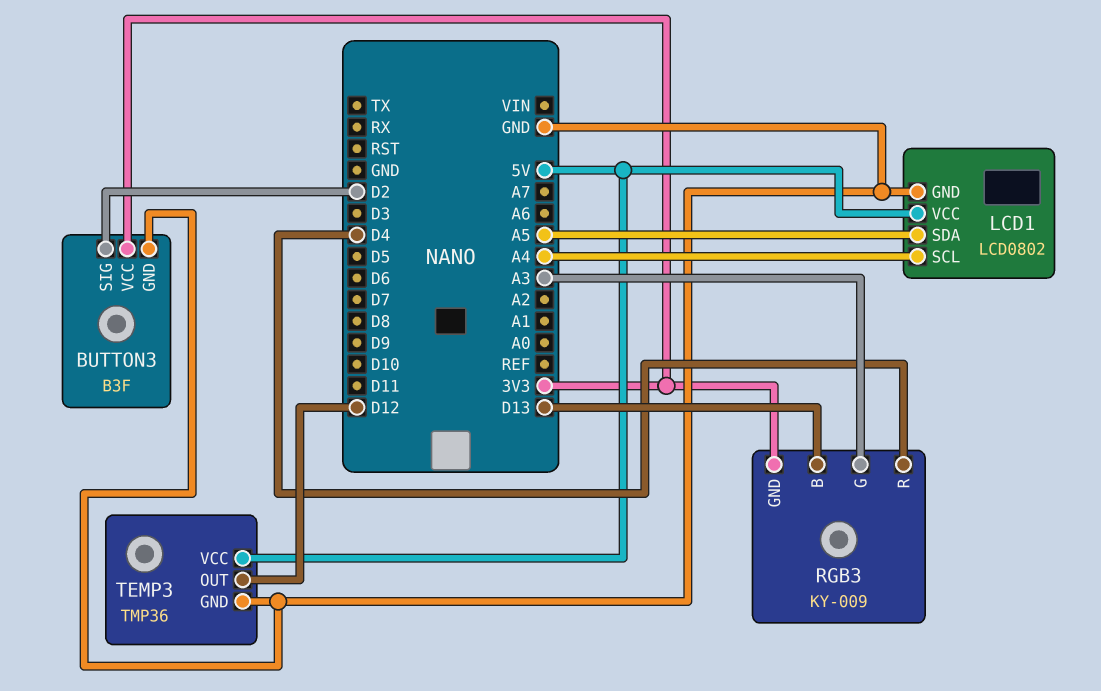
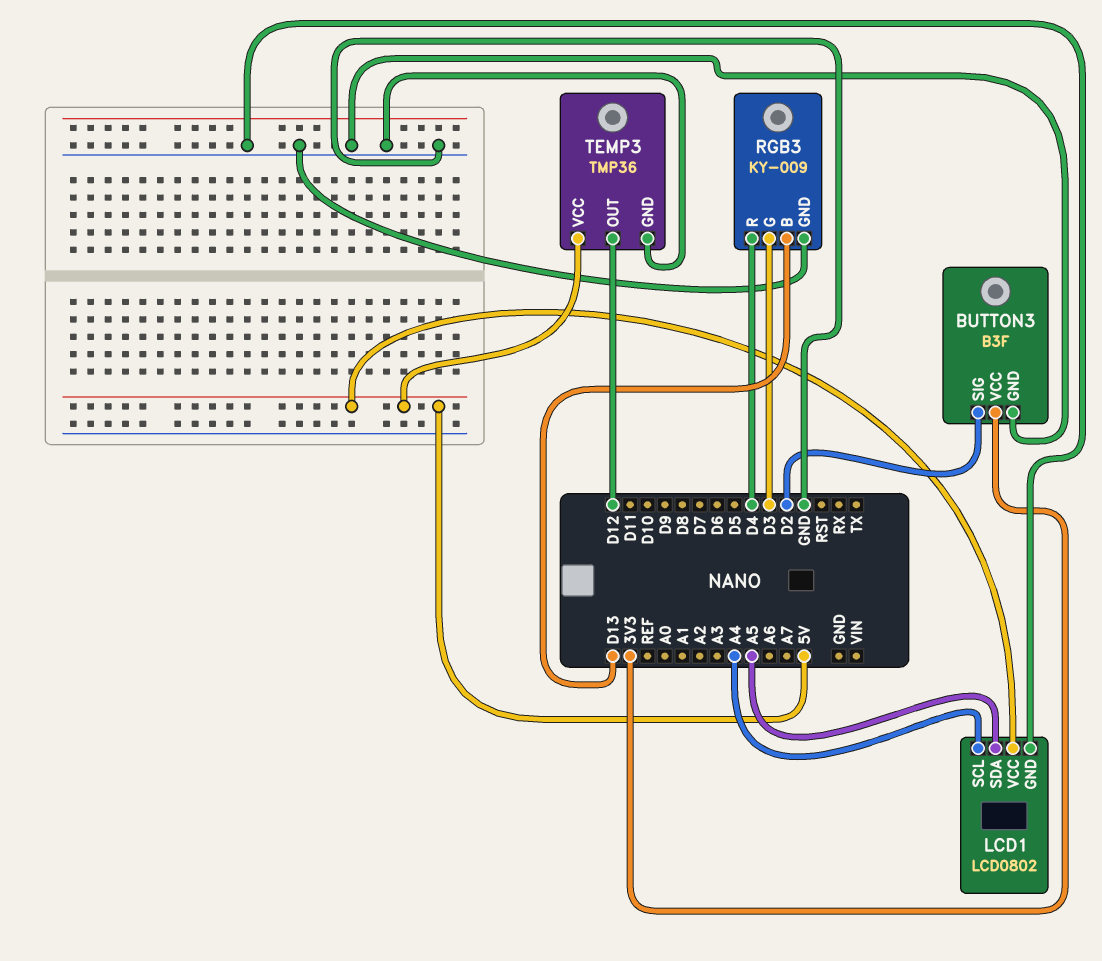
RGB3 pin G: A3 -> D3
RGB3 pin GND: 3V3 -> GND

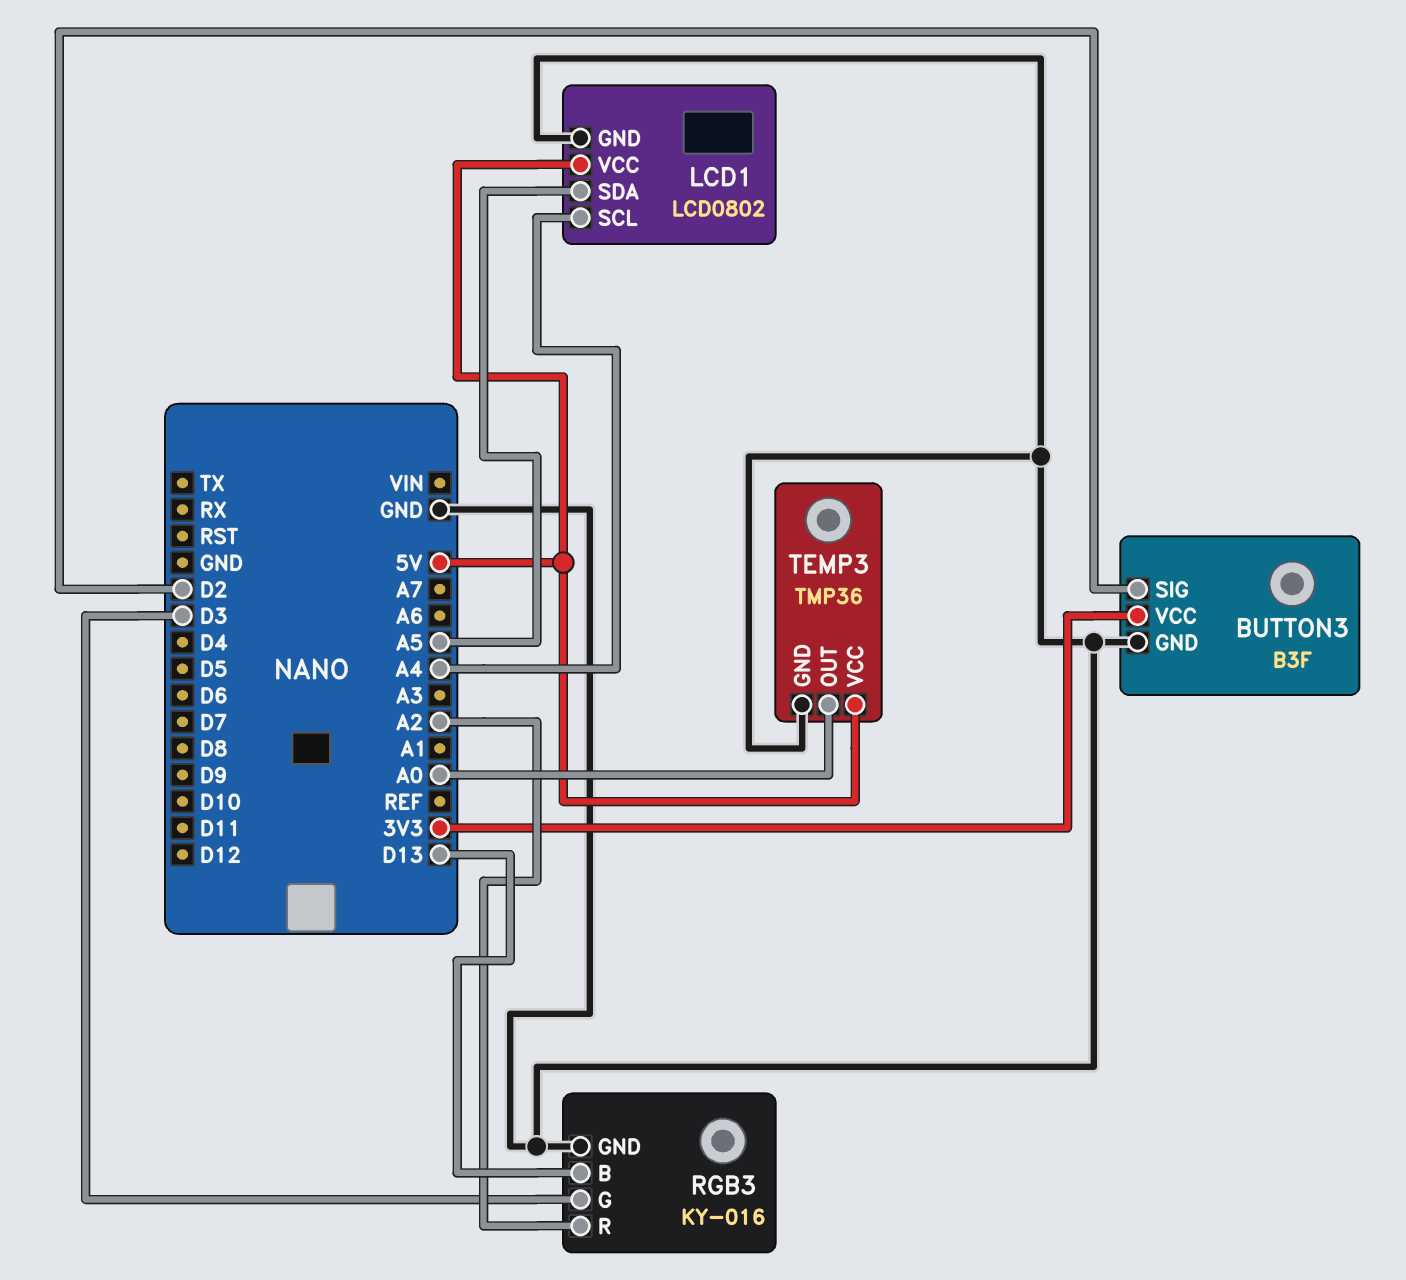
RGB3: KY-009 -> KY-016
RGB3 pin R: D4 -> A2
TEMP3 pin OUT: D12 -> A0

